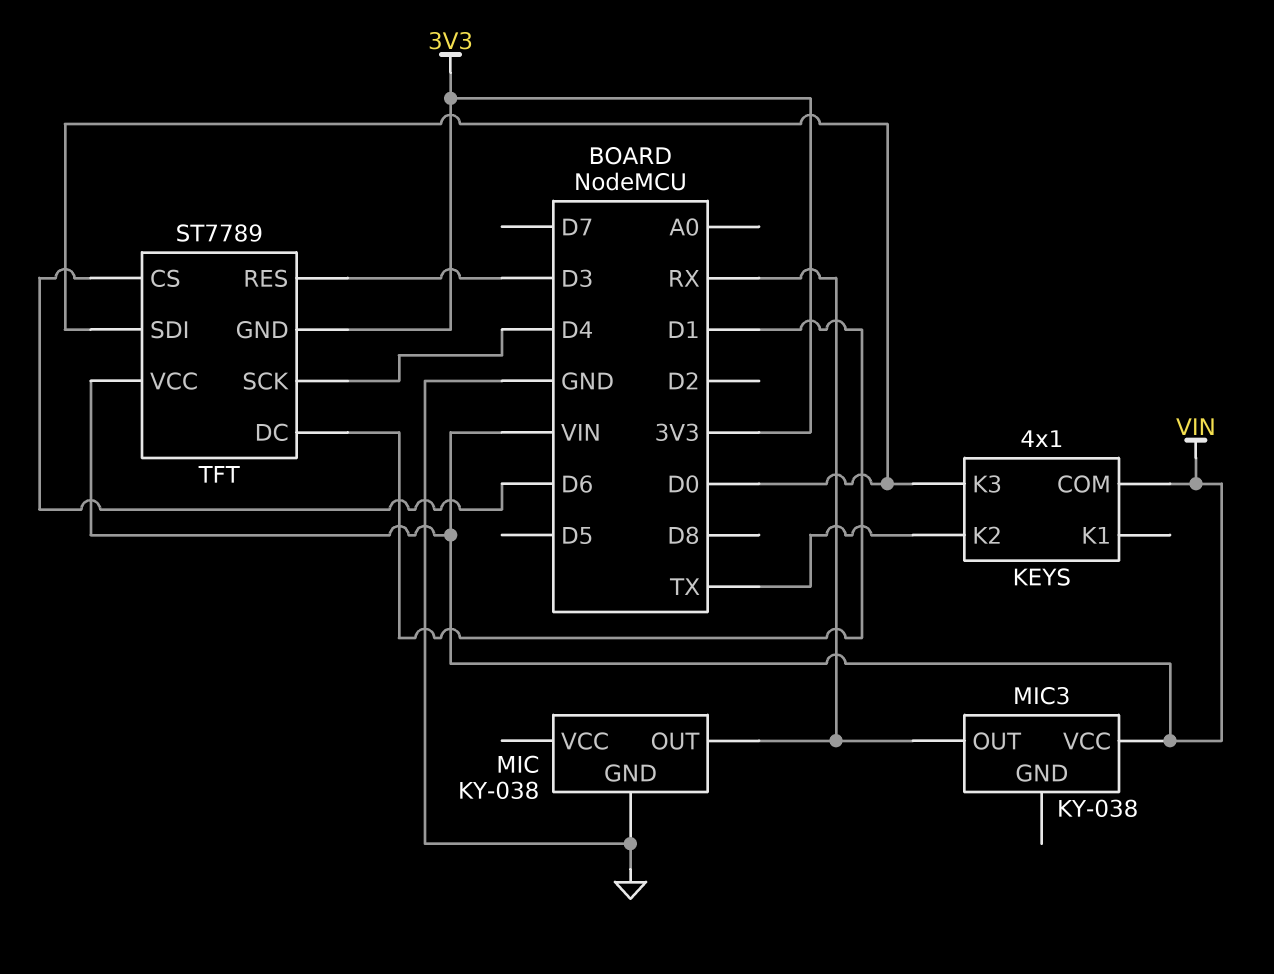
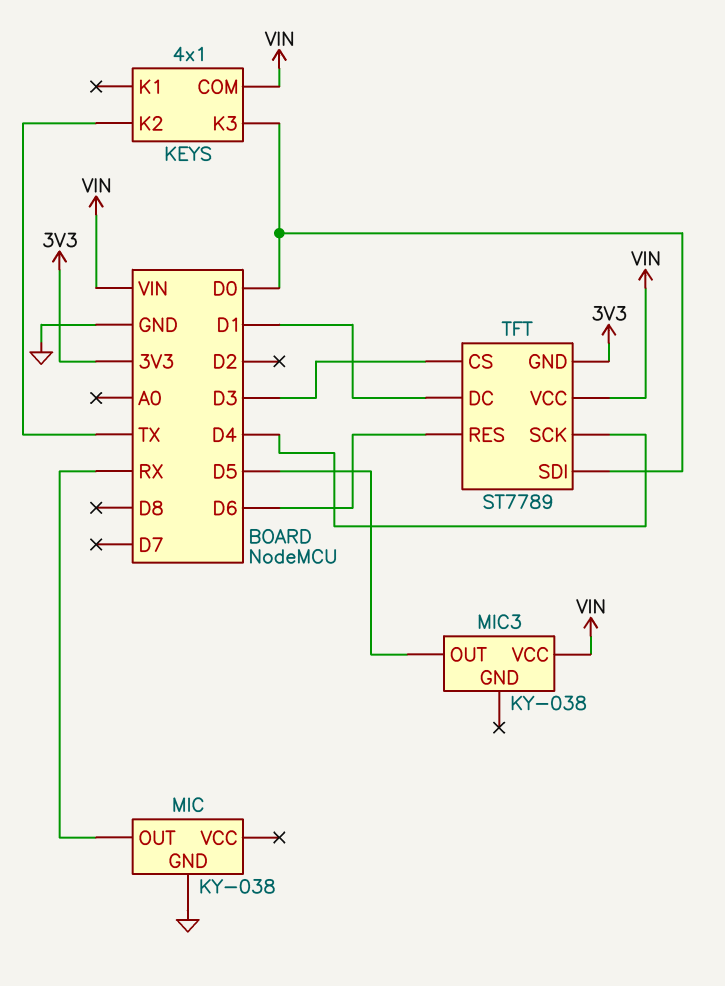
MIC3 pin OUT: RX -> D5
TFT pin CS: D6 -> D3
TFT pin RES: D3 -> D6

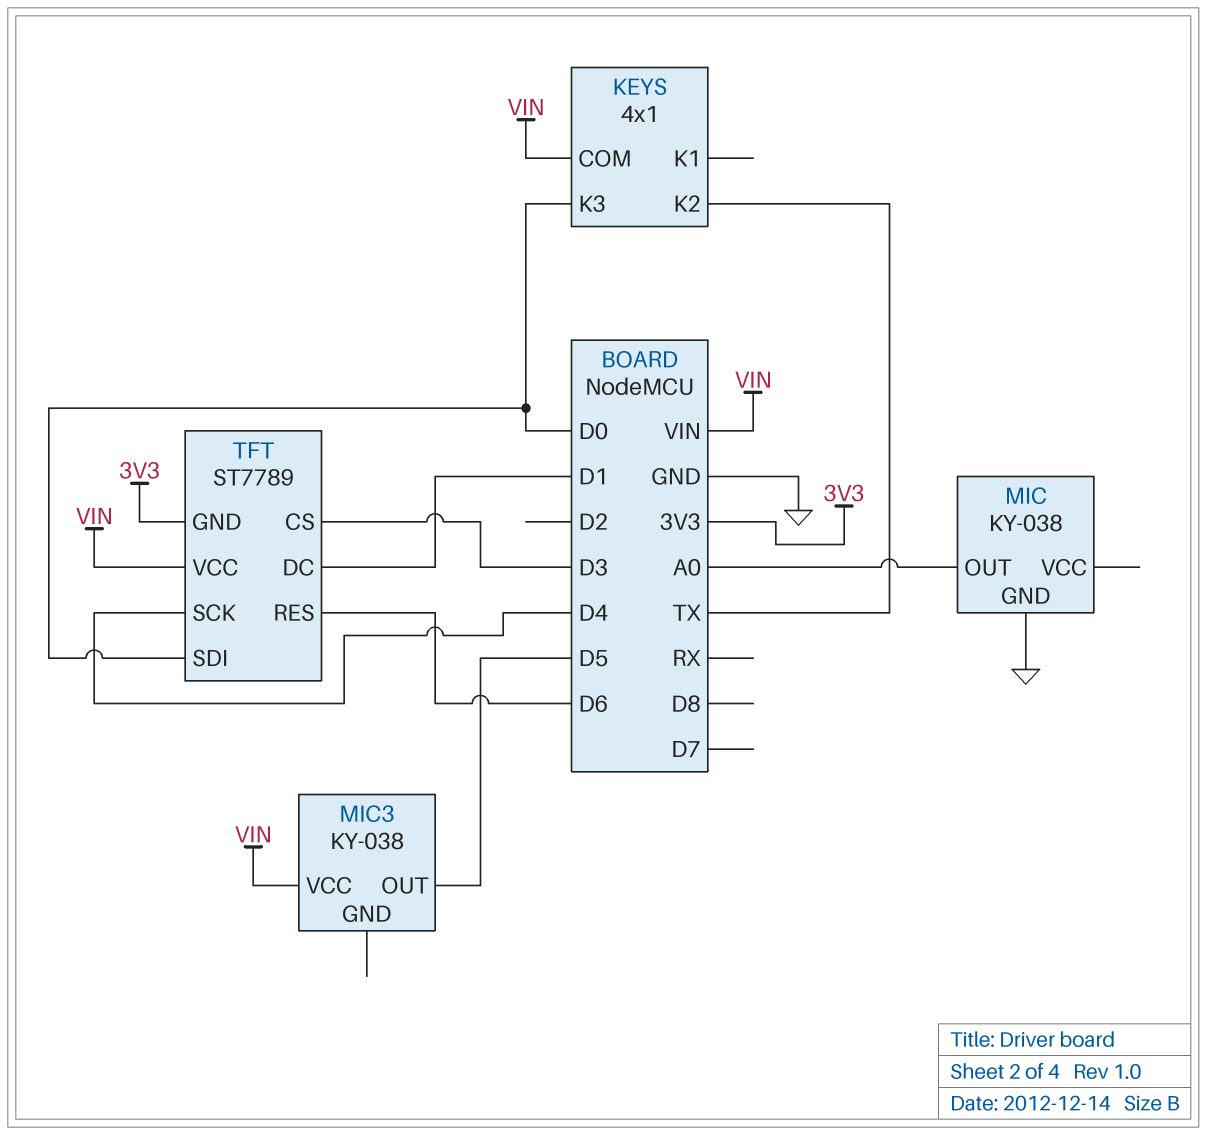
MIC pin OUT: RX -> A0

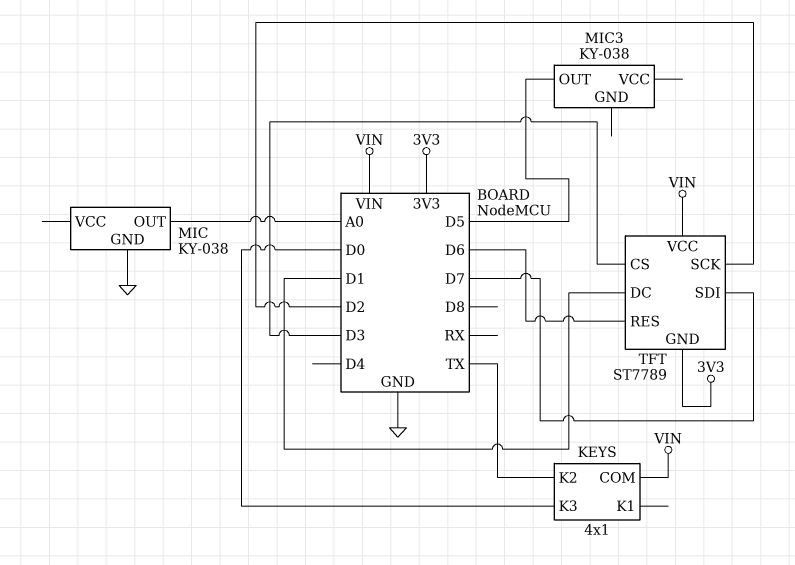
MIC3 pin VCC: VIN -> none
TFT pin SCK: D4 -> D2
TFT pin SDI: D0 -> D7

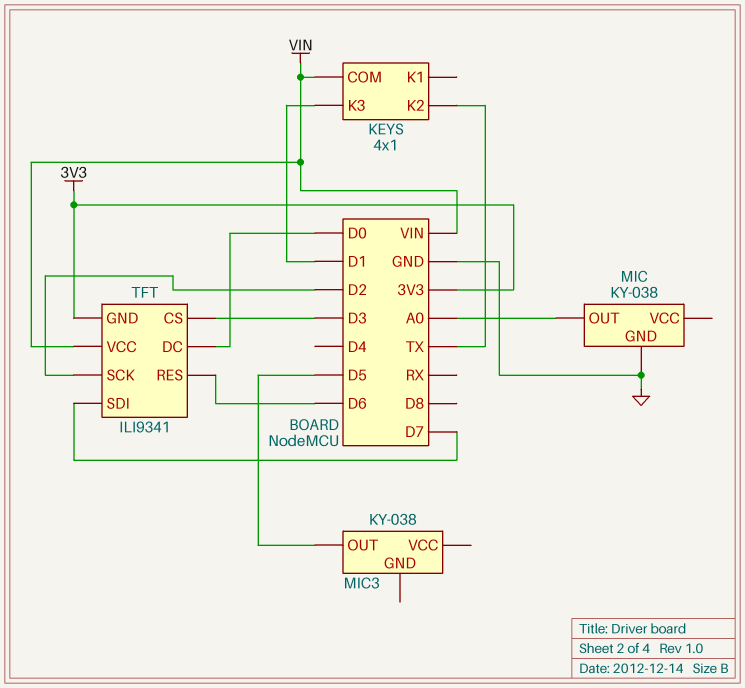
KEYS pin K3: D0 -> D1
TFT: ST7789 -> ILI9341
TFT pin DC: D1 -> D0

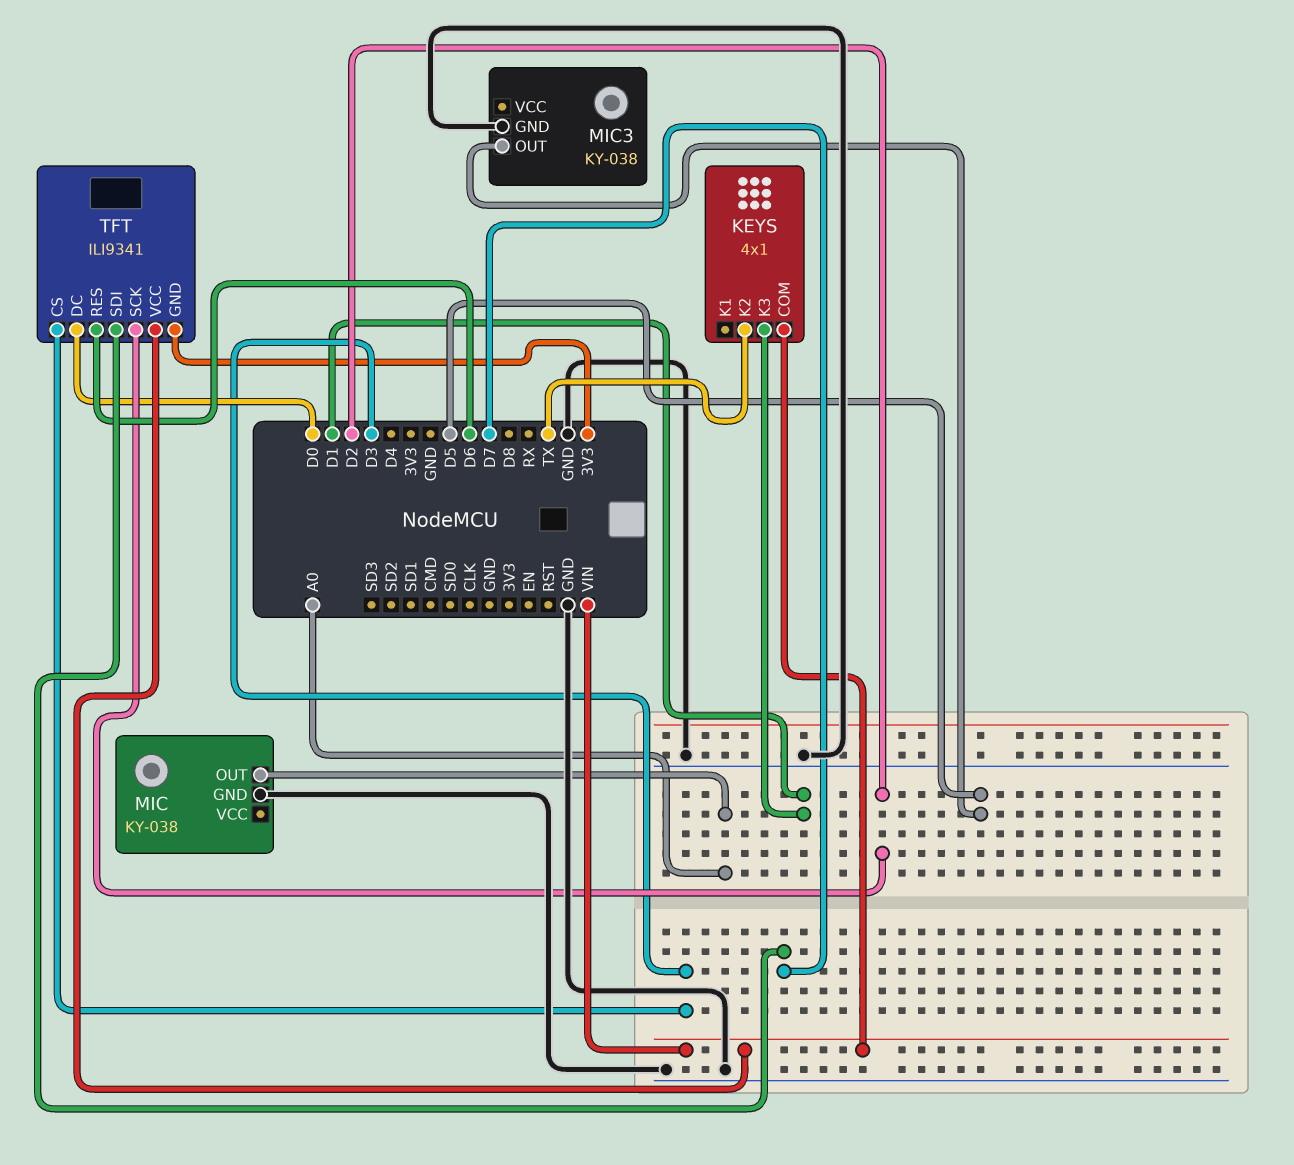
MIC3 pin GND: none -> GND

